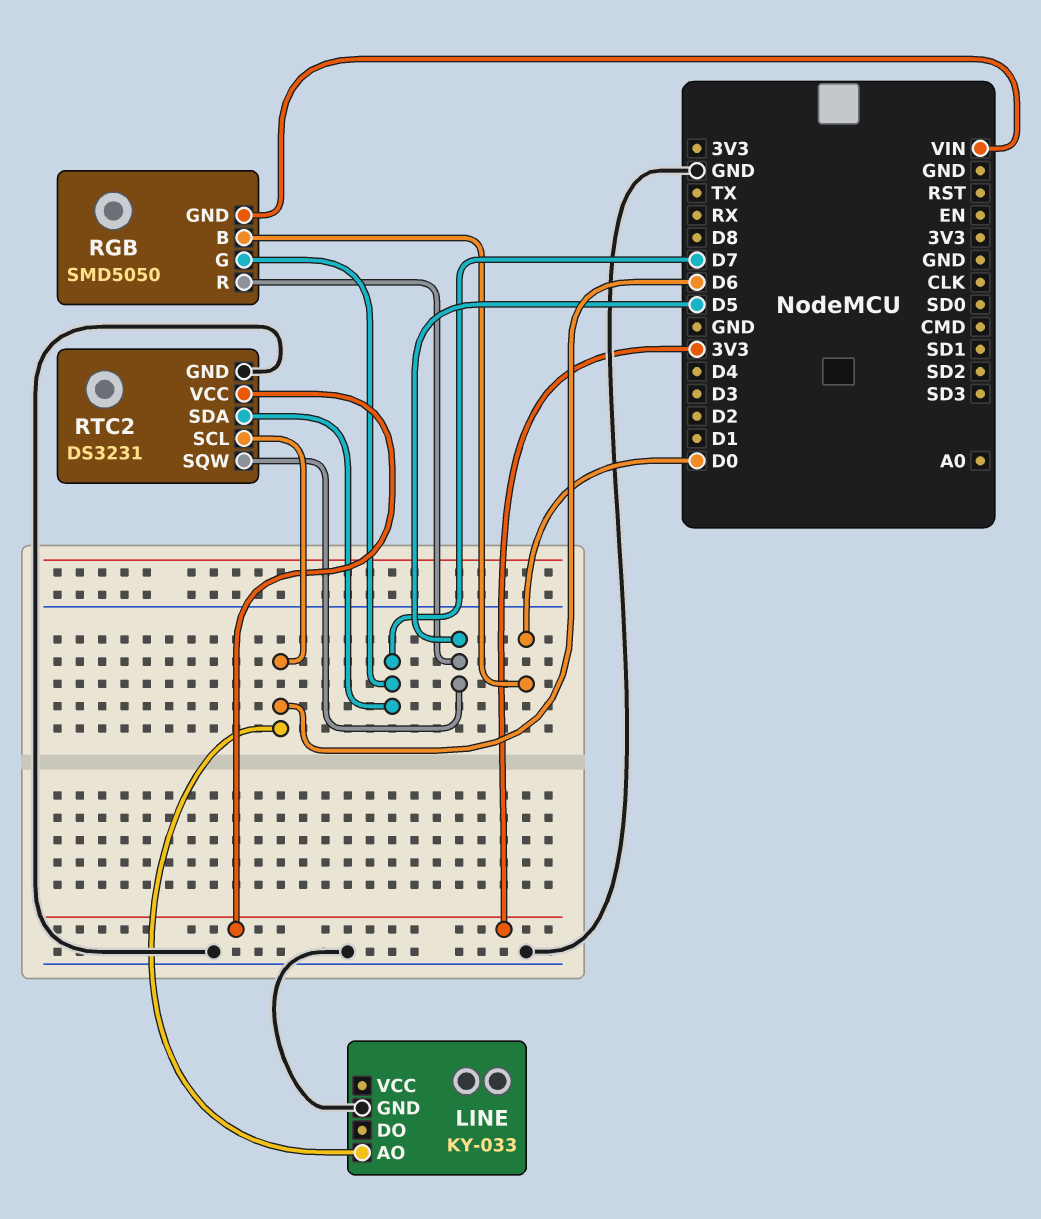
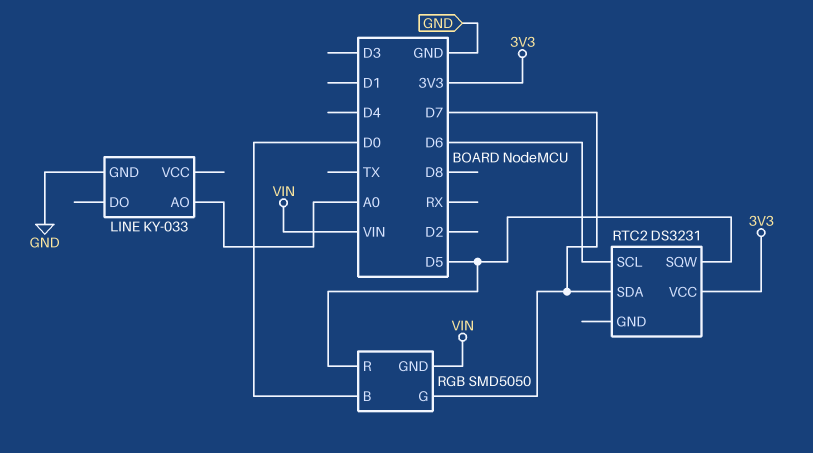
LINE pin AO: D6 -> A0
RTC2 pin GND: GND -> none

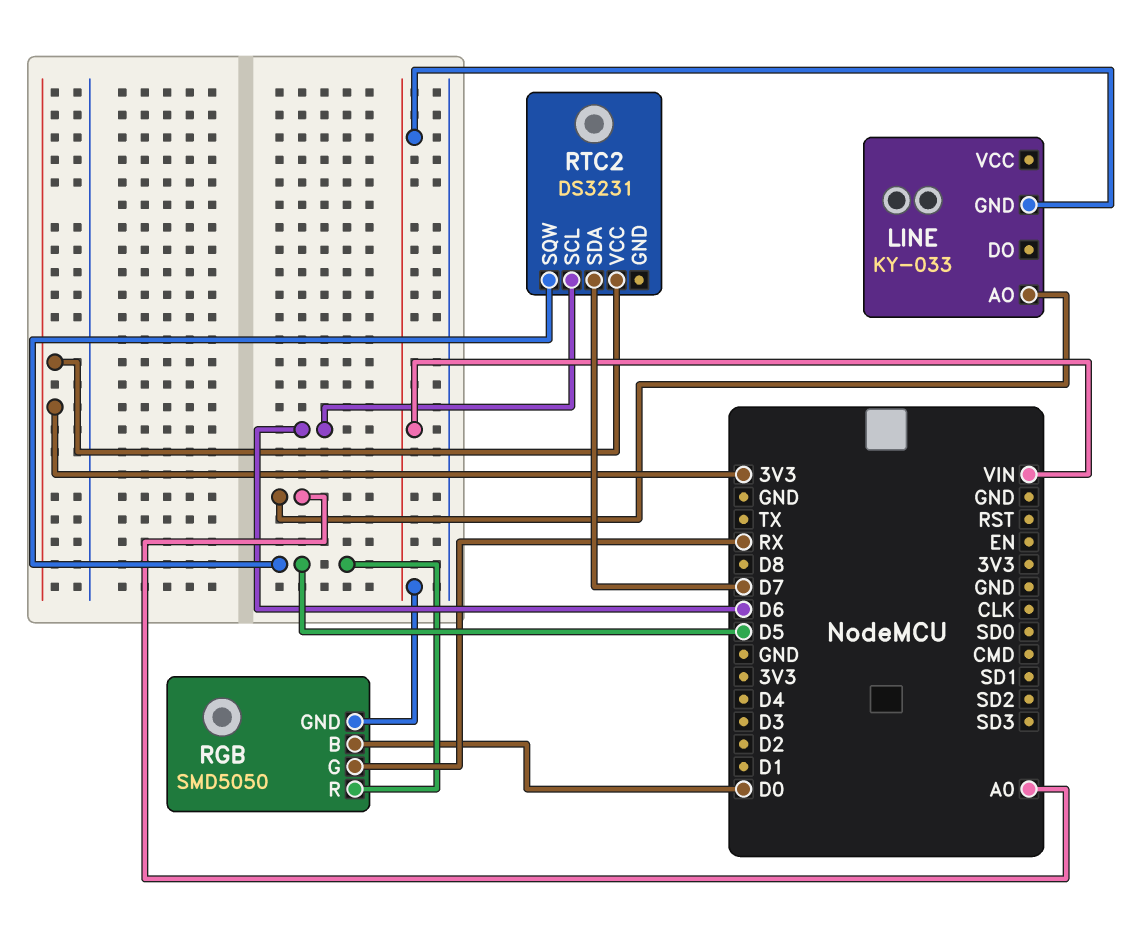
LINE pin GND: GND -> VIN
RGB pin G: D7 -> RX

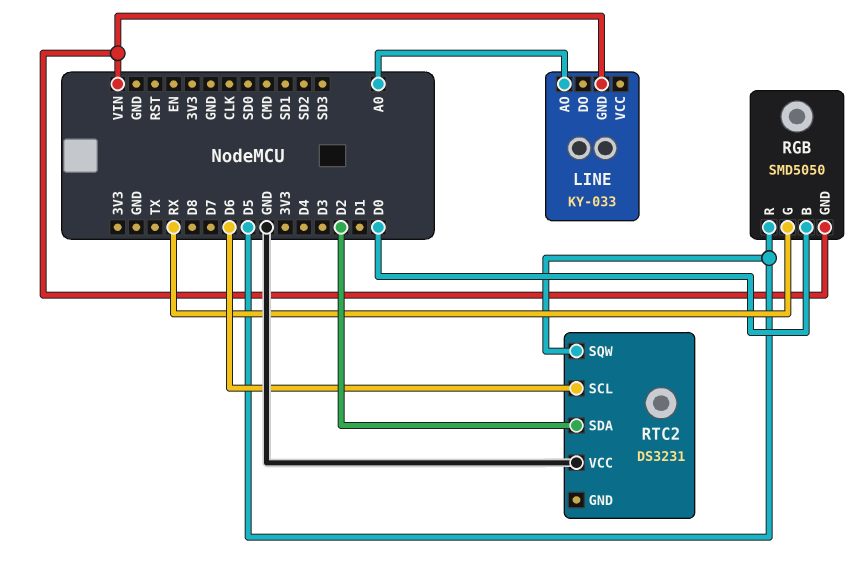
RTC2 pin SDA: D7 -> D2
RTC2 pin VCC: 3V3 -> GND

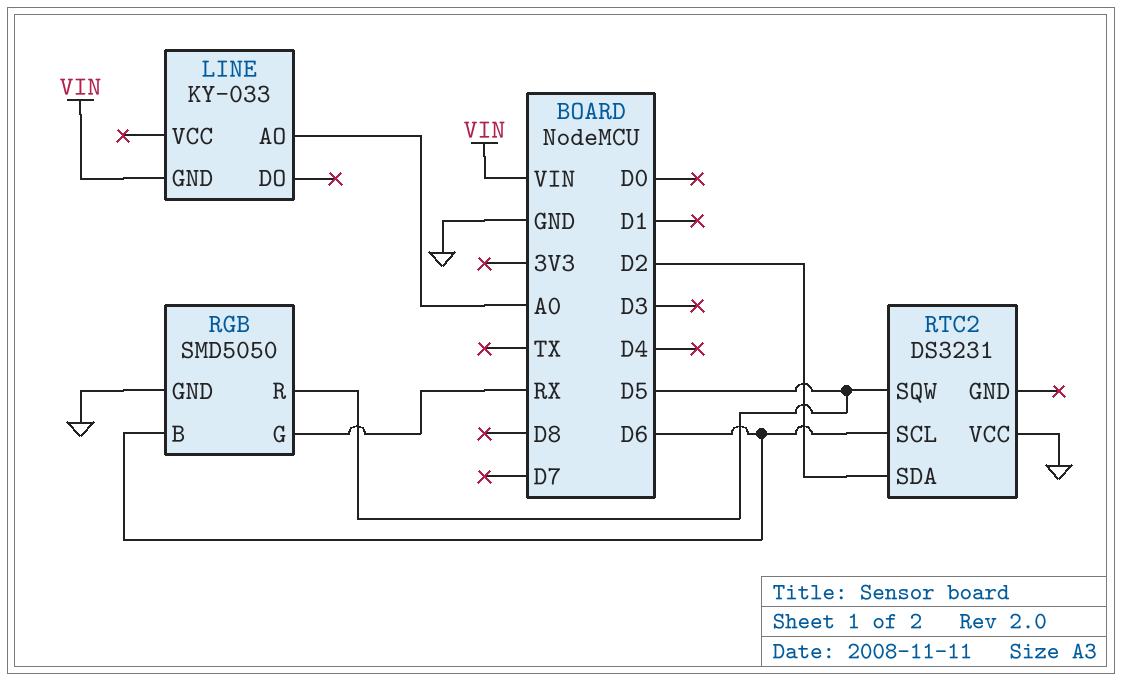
RGB pin B: D0 -> D6
RGB pin GND: VIN -> GND

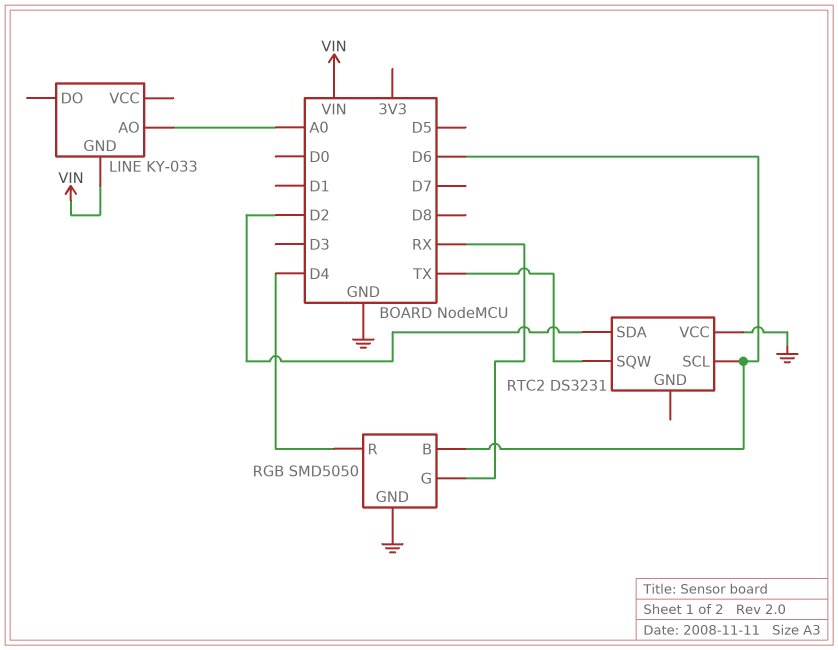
RGB pin R: D5 -> D4
RTC2 pin SQW: D5 -> TX

